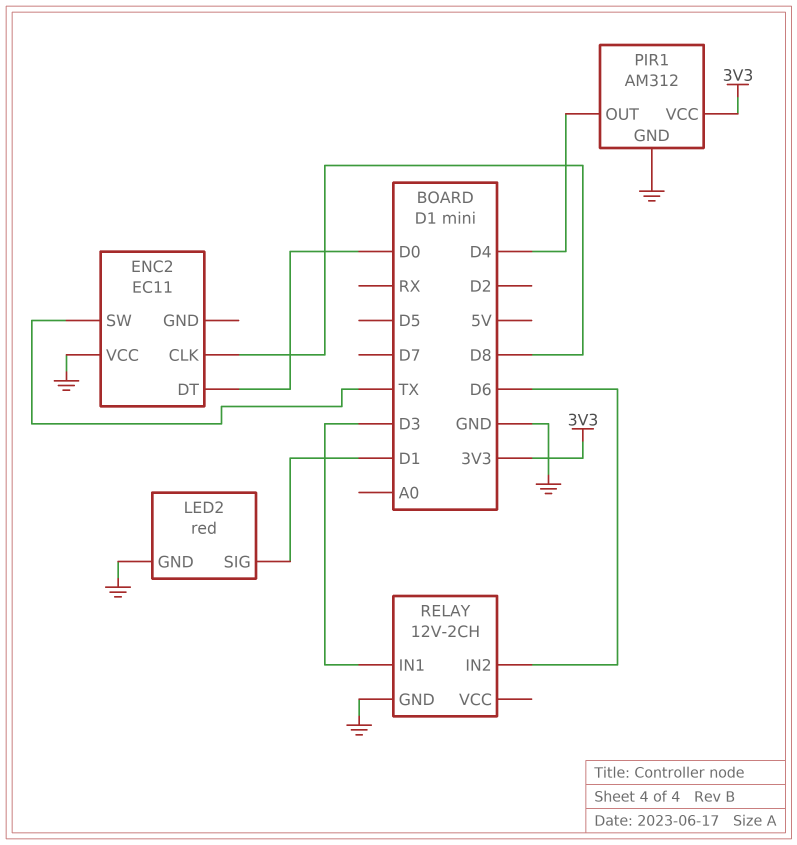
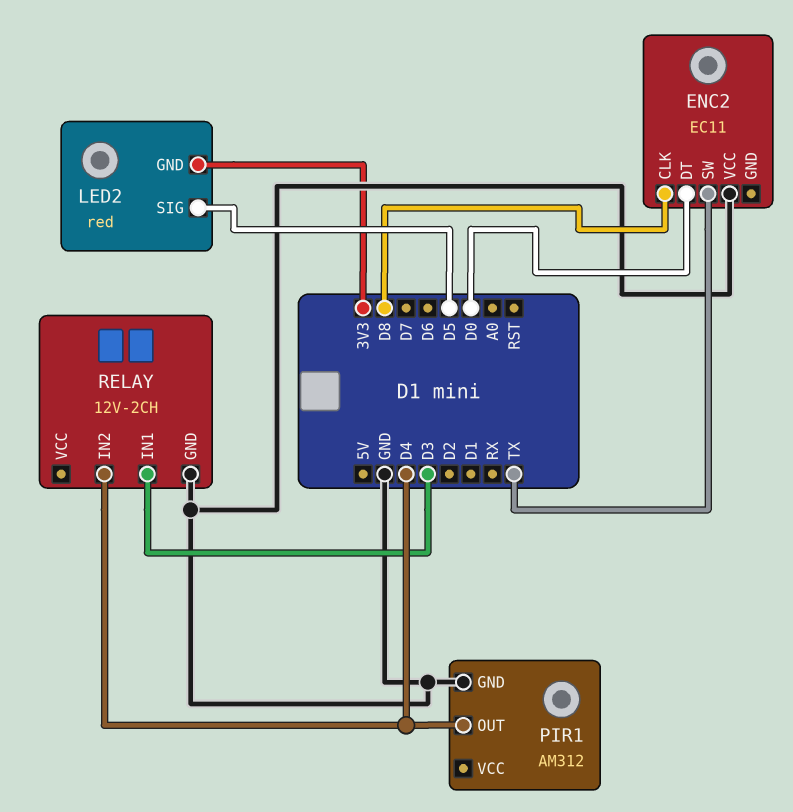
LED2 pin GND: GND -> 3V3
LED2 pin SIG: D1 -> D5
PIR1 pin VCC: 3V3 -> none
RELAY pin IN2: D6 -> D4

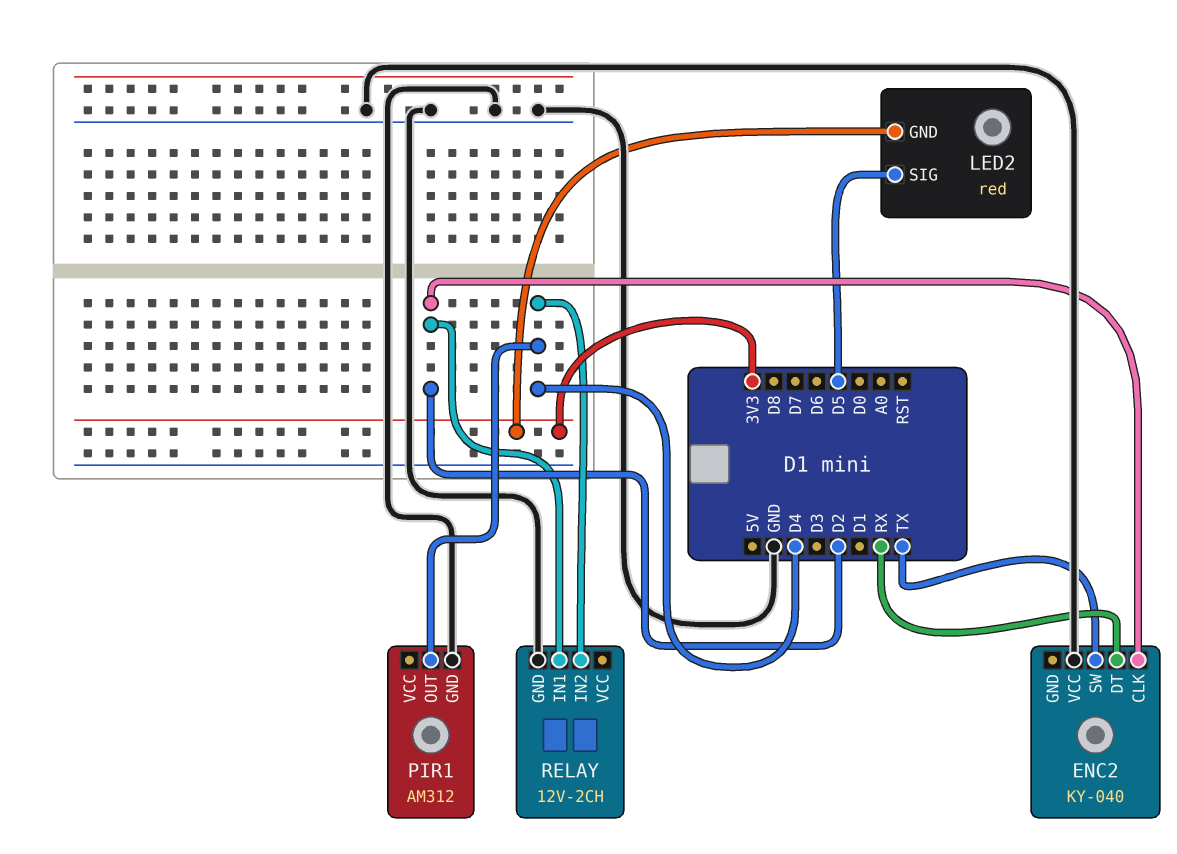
ENC2: EC11 -> KY-040
ENC2 pin CLK: D8 -> D2
ENC2 pin DT: D0 -> RX
RELAY pin IN1: D3 -> D2

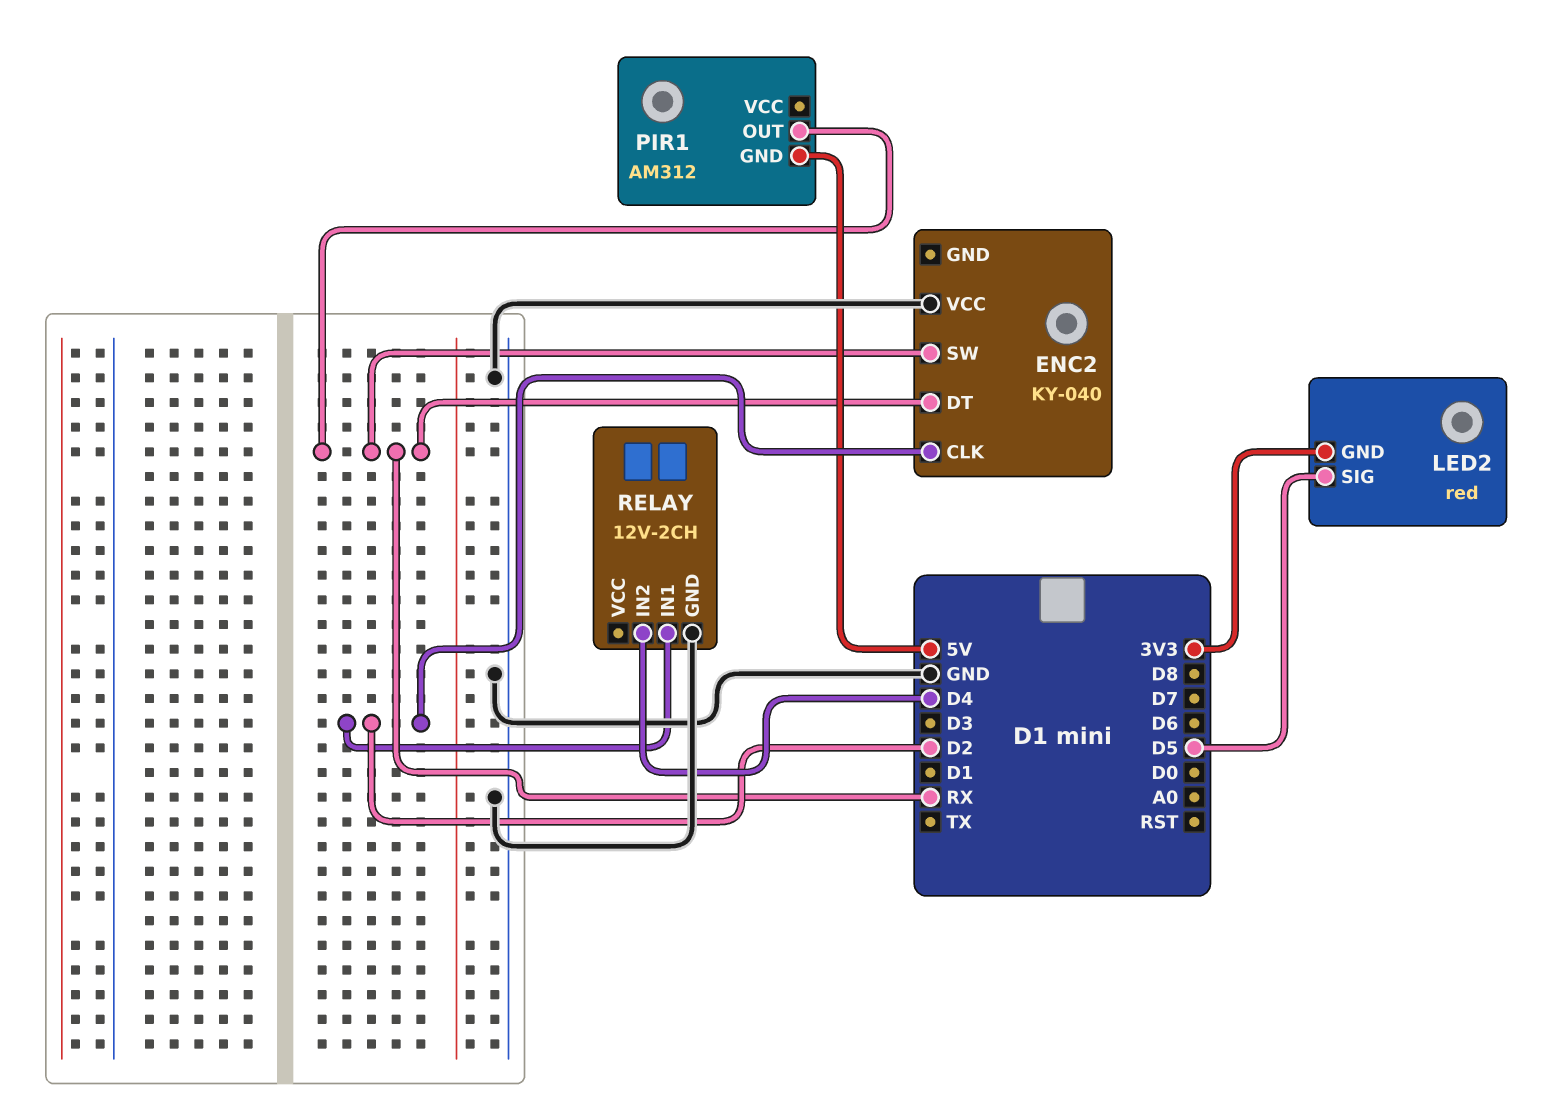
ENC2 pin SW: TX -> RX
PIR1 pin GND: GND -> 5V
PIR1 pin OUT: D4 -> RX

